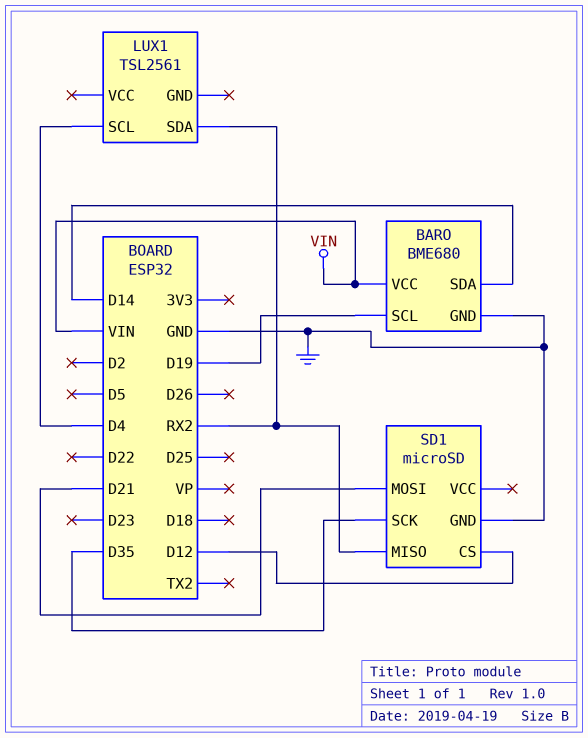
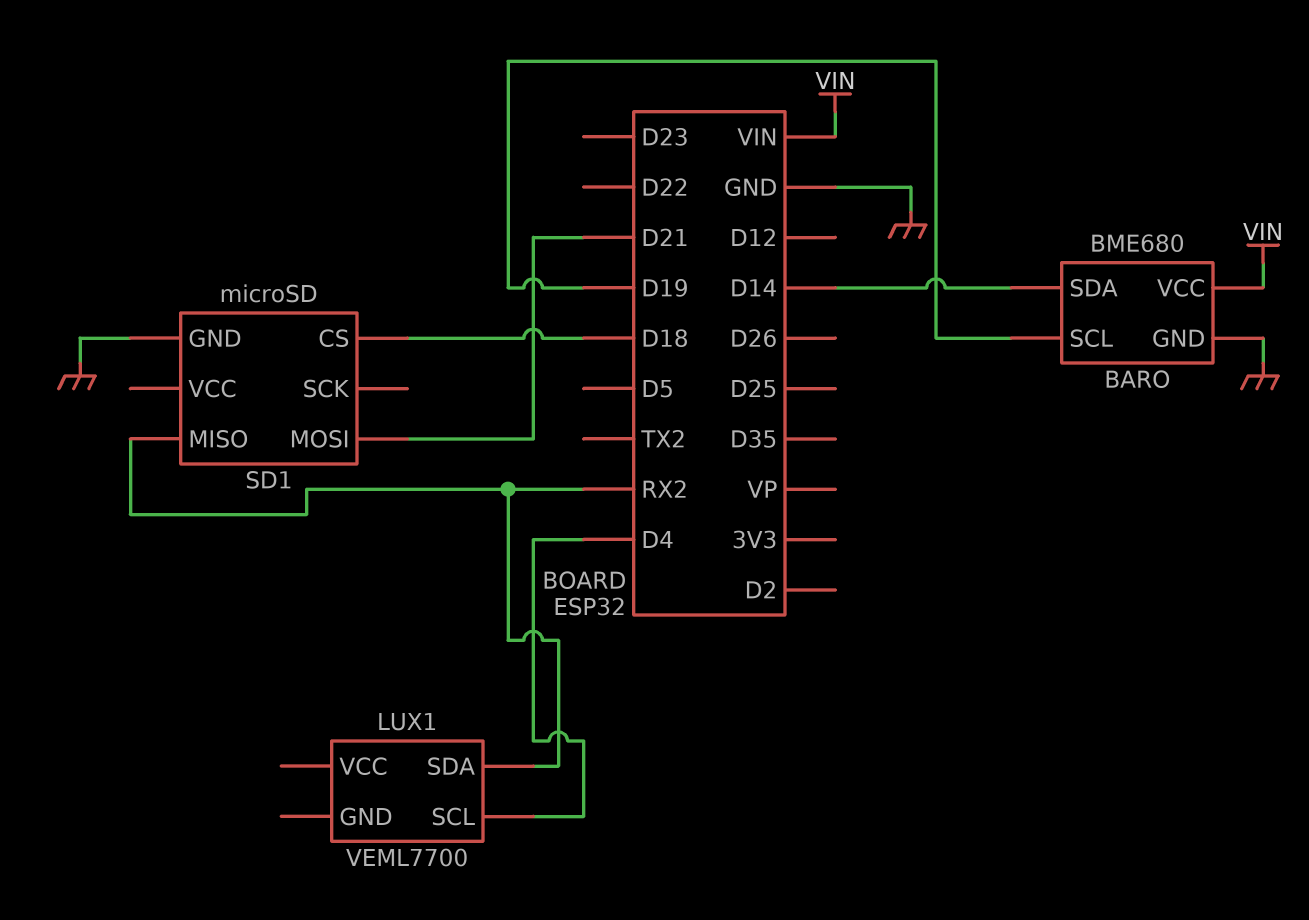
LUX1: TSL2561 -> VEML7700
SD1 pin CS: D12 -> D18
SD1 pin SCK: D35 -> none

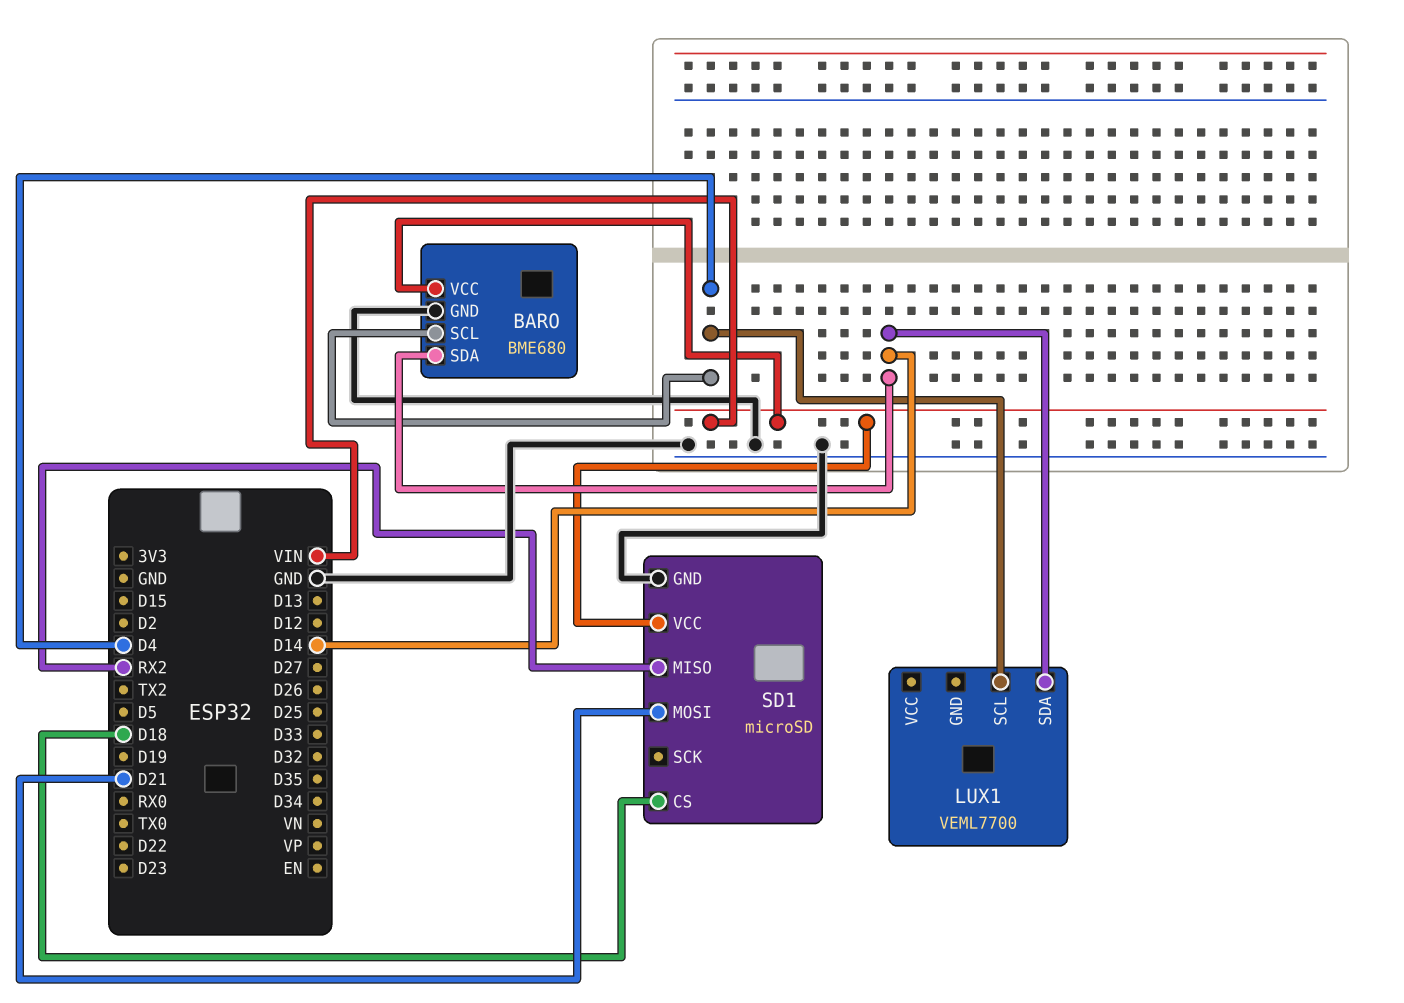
BARO pin SCL: D19 -> D4
LUX1 pin SDA: RX2 -> D14
SD1 pin VCC: none -> VIN

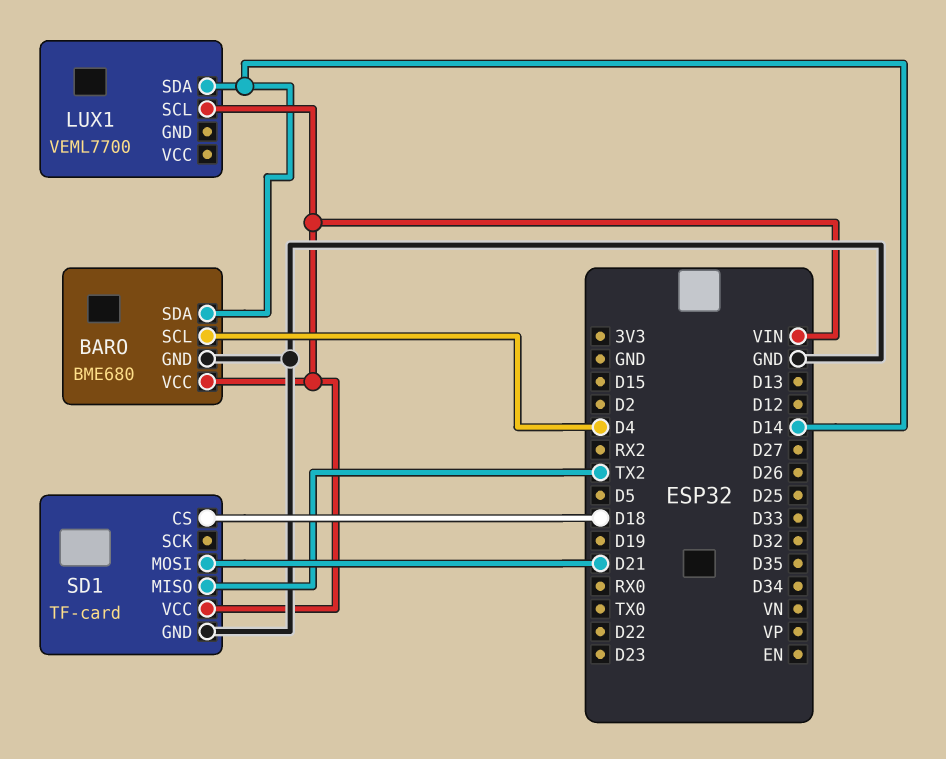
LUX1 pin SCL: D4 -> VIN
SD1: microSD -> TF-card
SD1 pin MISO: RX2 -> TX2

